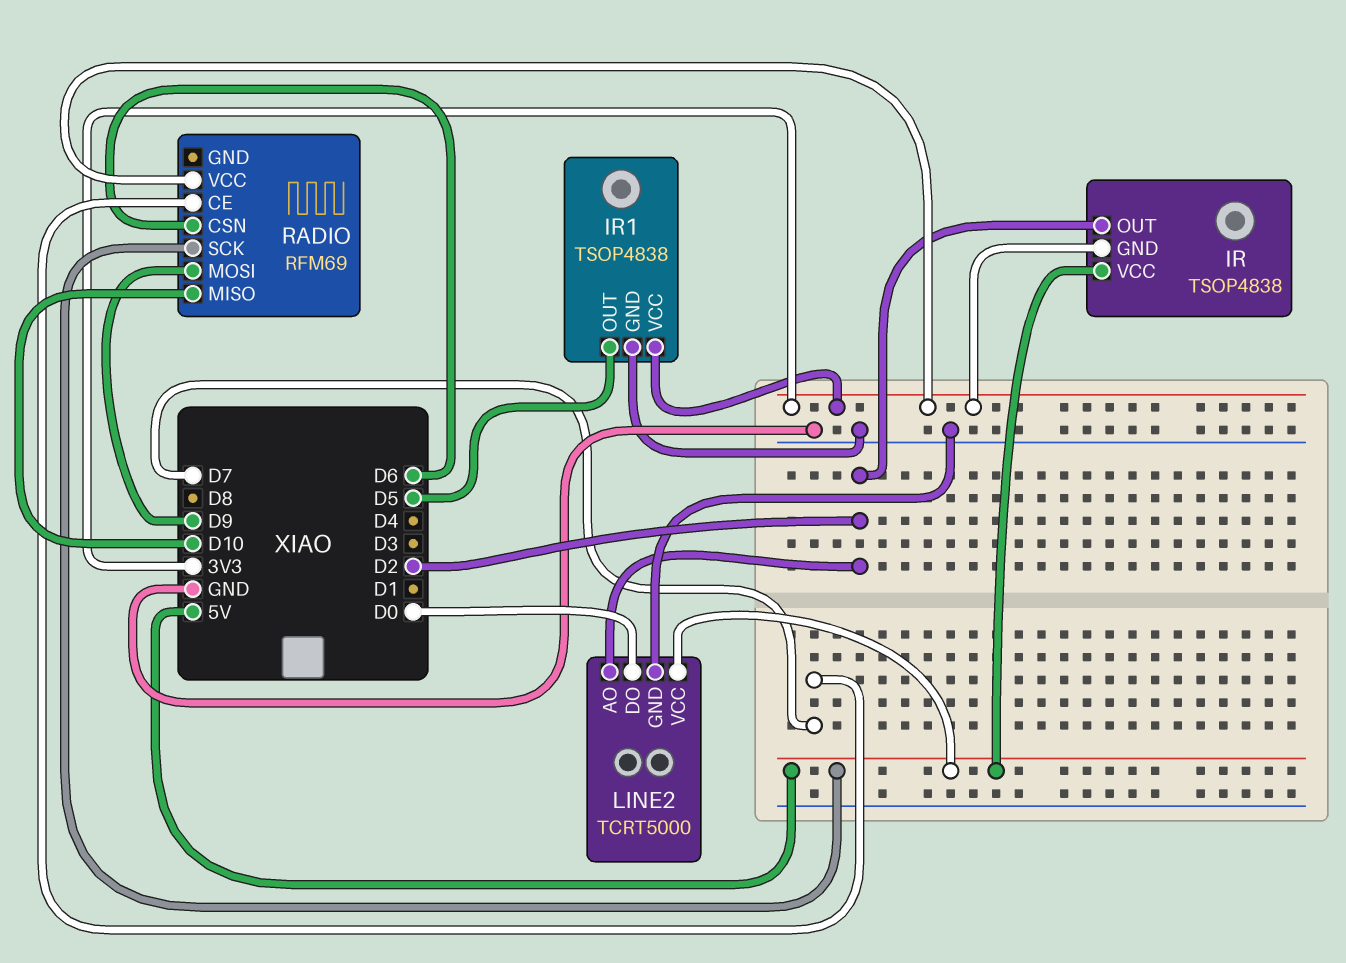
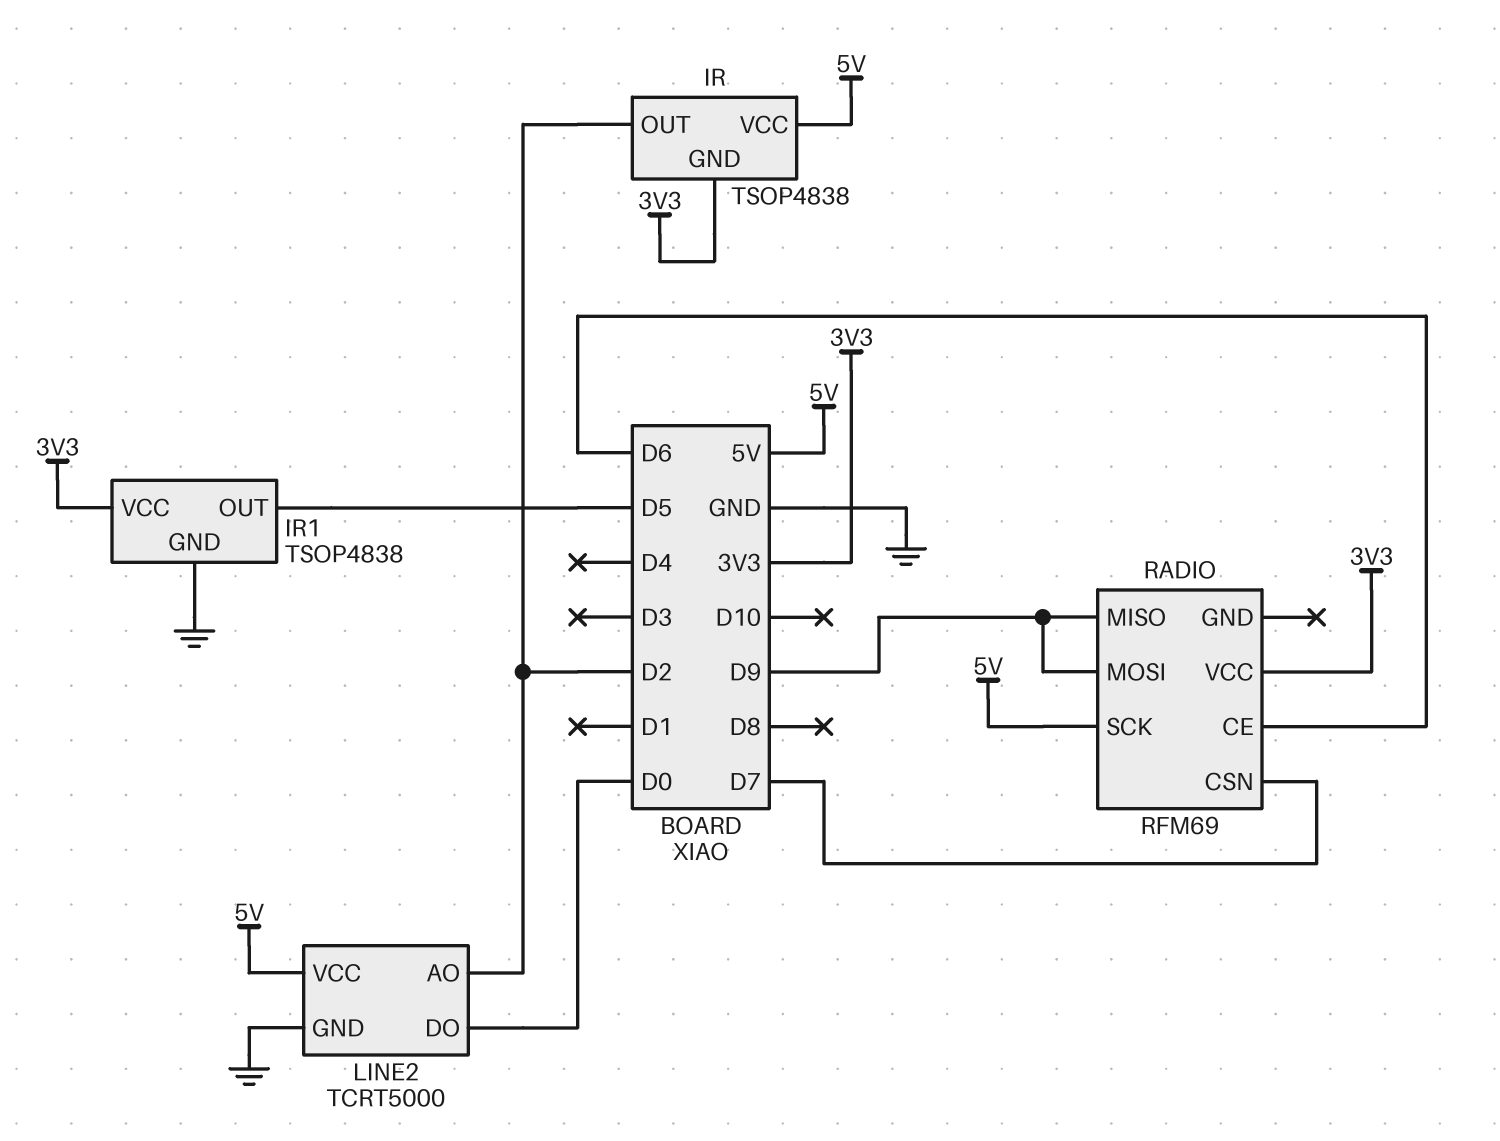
RADIO pin CE: D7 -> D6
RADIO pin CSN: D6 -> D7
RADIO pin MISO: D10 -> D9

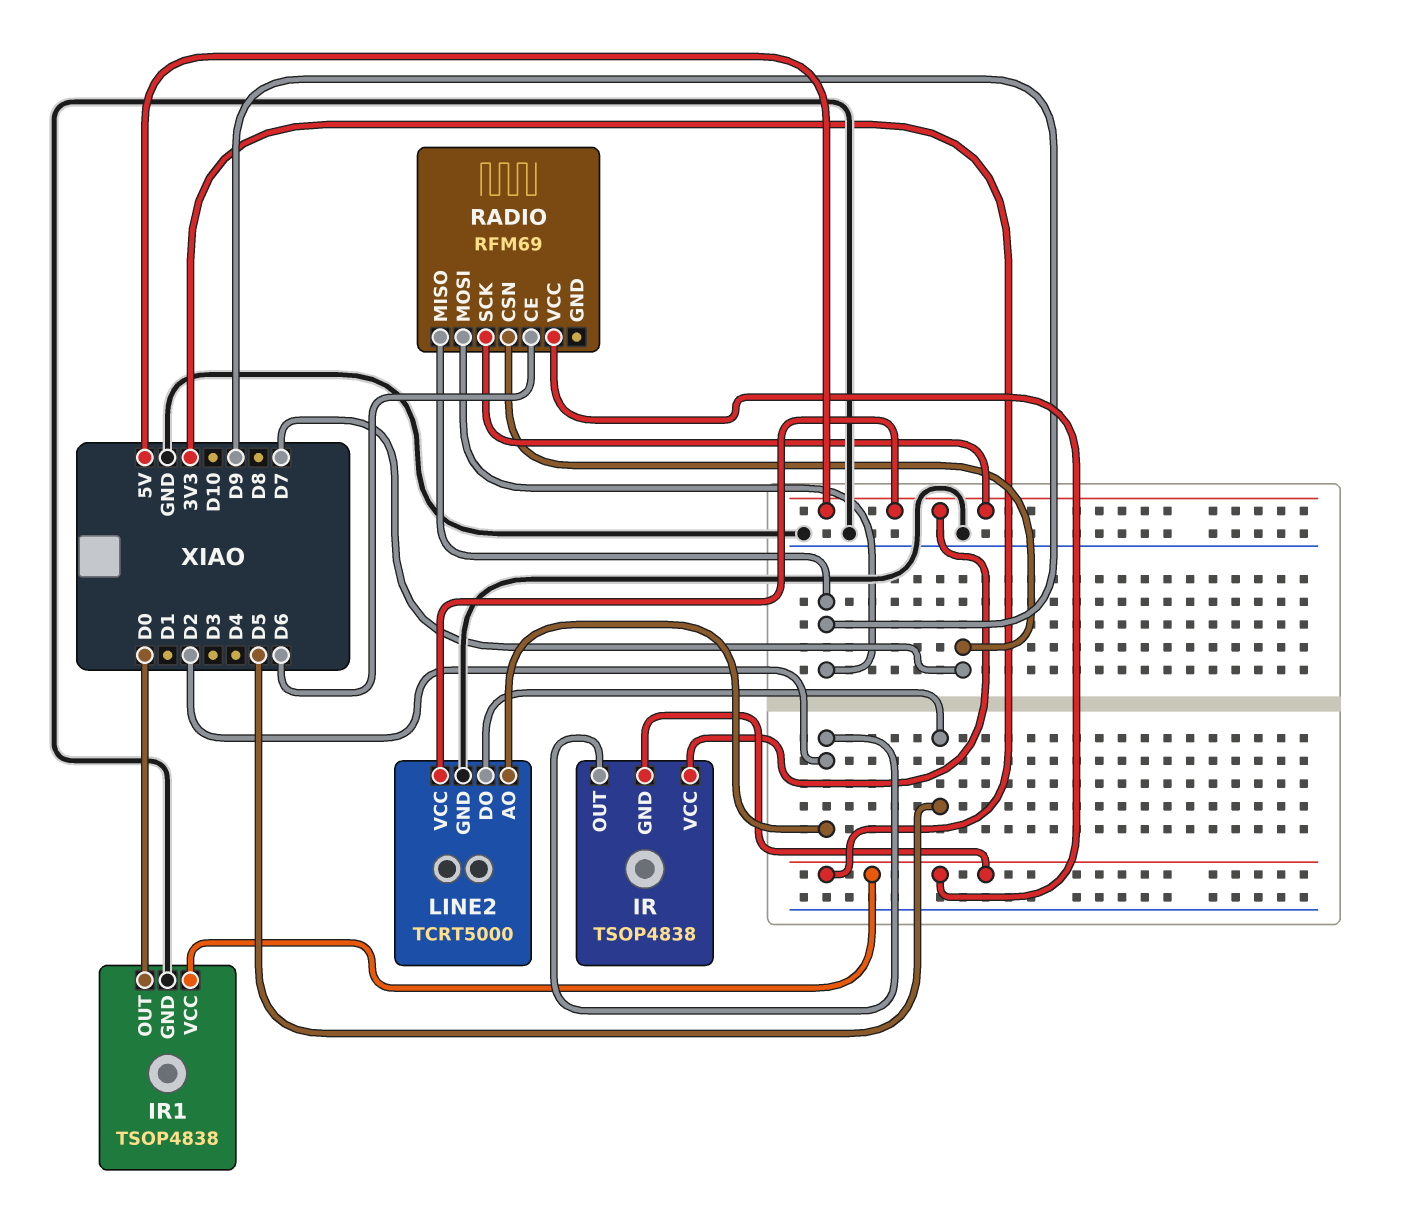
IR1 pin OUT: D5 -> D0
LINE2 pin DO: D0 -> D5

